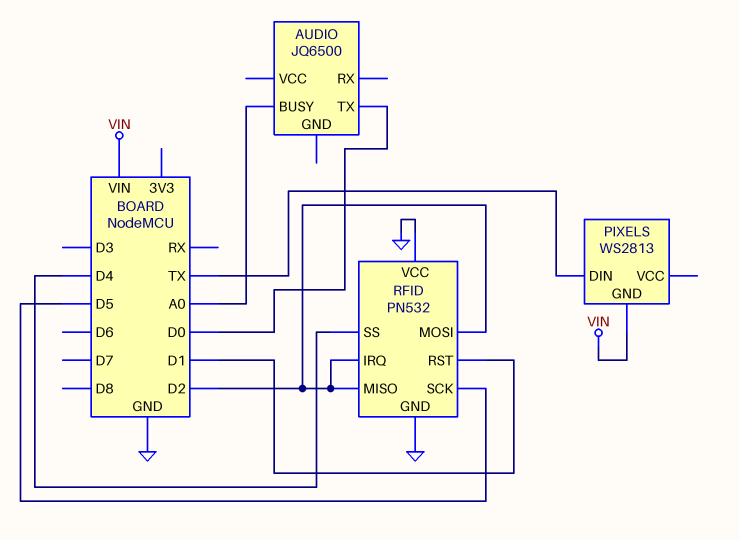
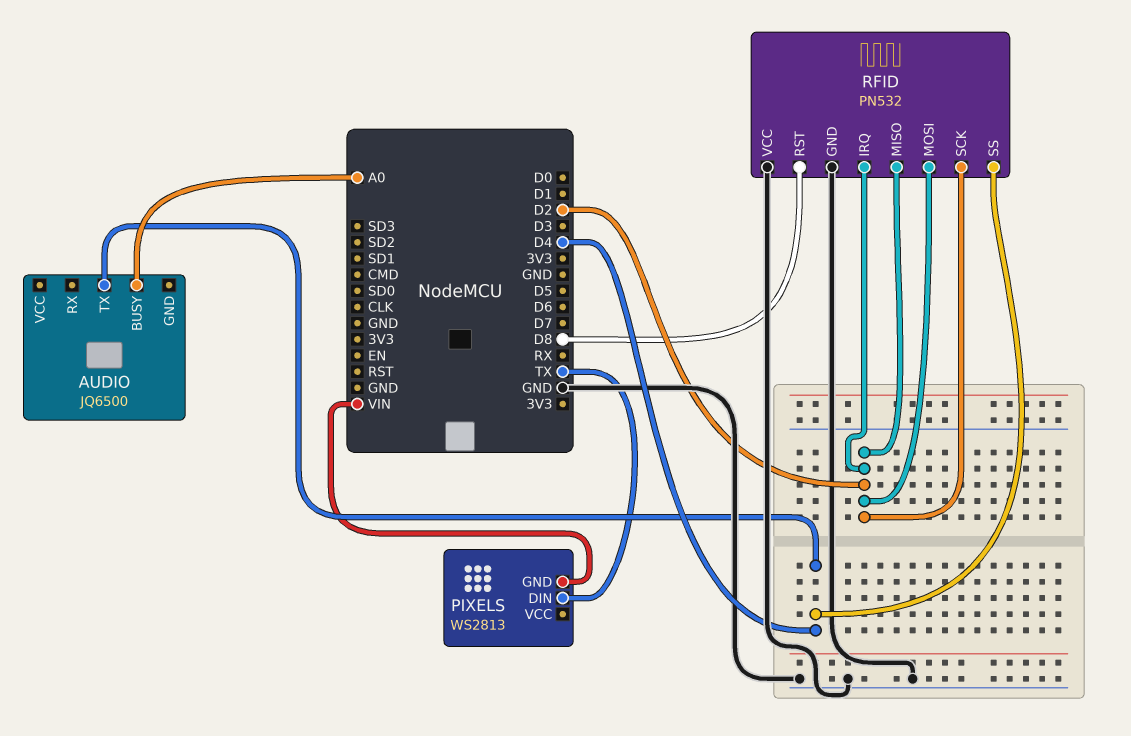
AUDIO pin TX: D0 -> D4
RFID pin RST: D1 -> D8
RFID pin SCK: D5 -> D2

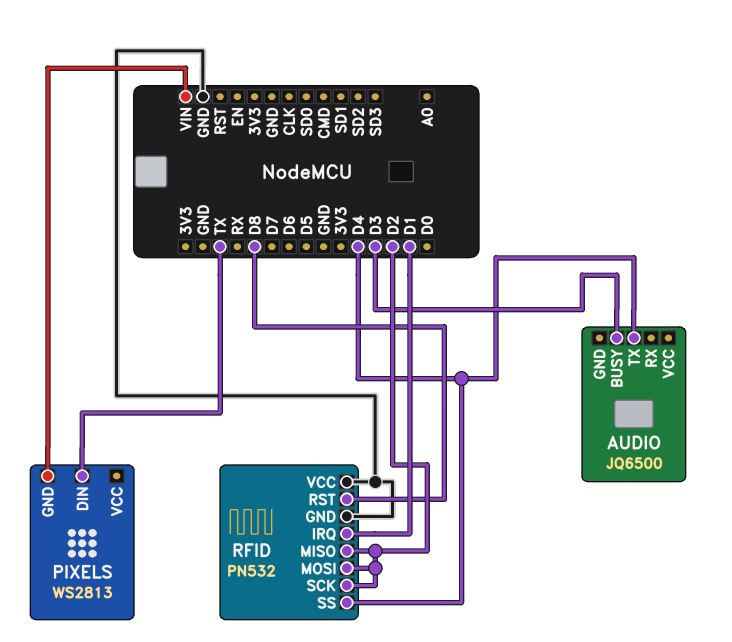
AUDIO pin BUSY: A0 -> D3
RFID pin IRQ: D2 -> D1

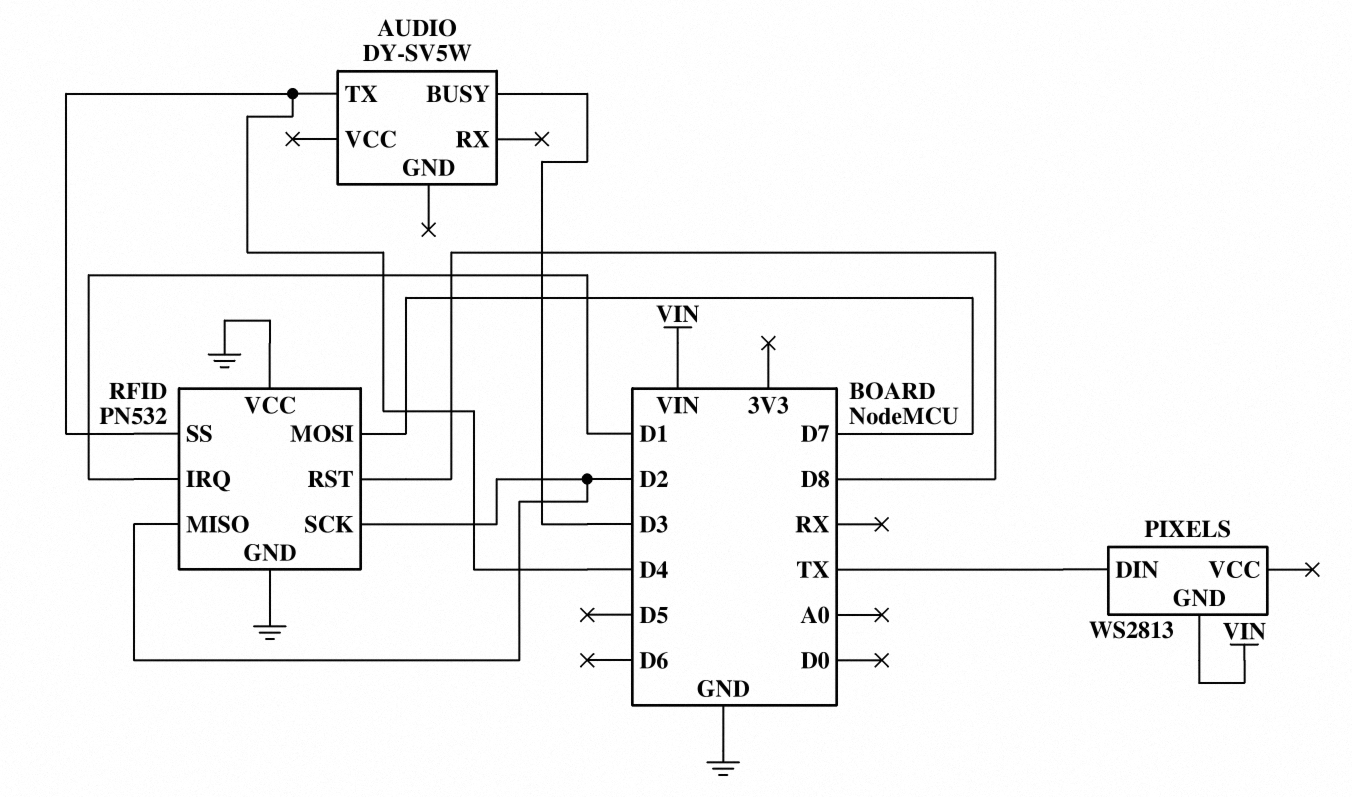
AUDIO: JQ6500 -> DY-SV5W
RFID pin MOSI: D2 -> D7

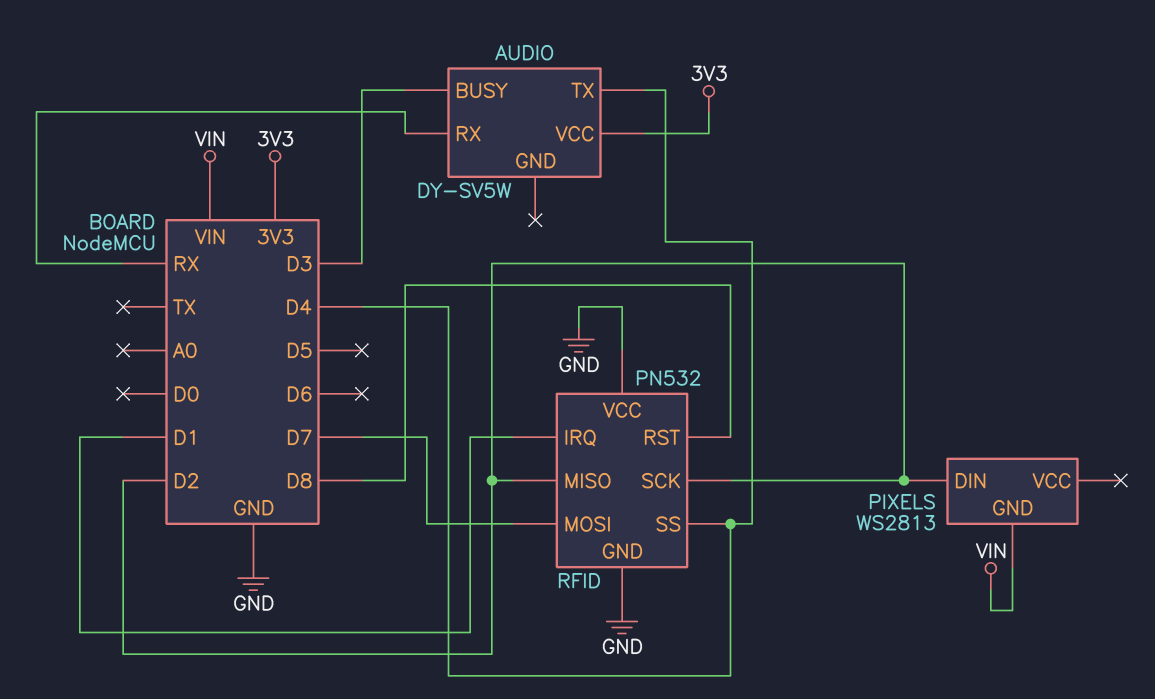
AUDIO pin RX: none -> RX
AUDIO pin VCC: none -> 3V3
PIXELS pin DIN: TX -> D2

